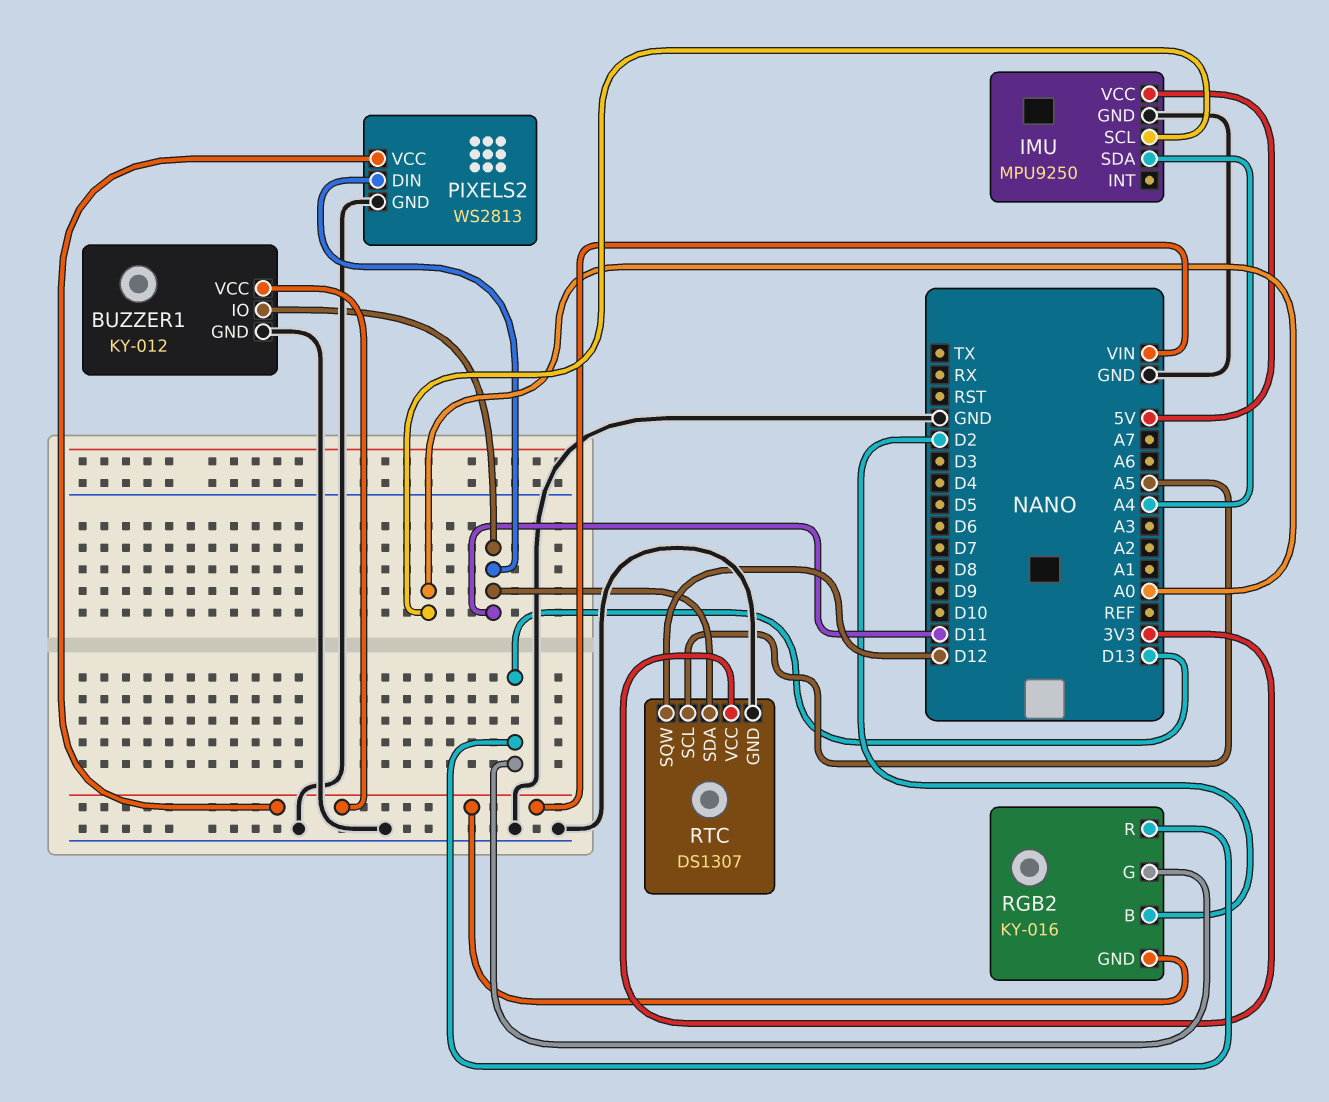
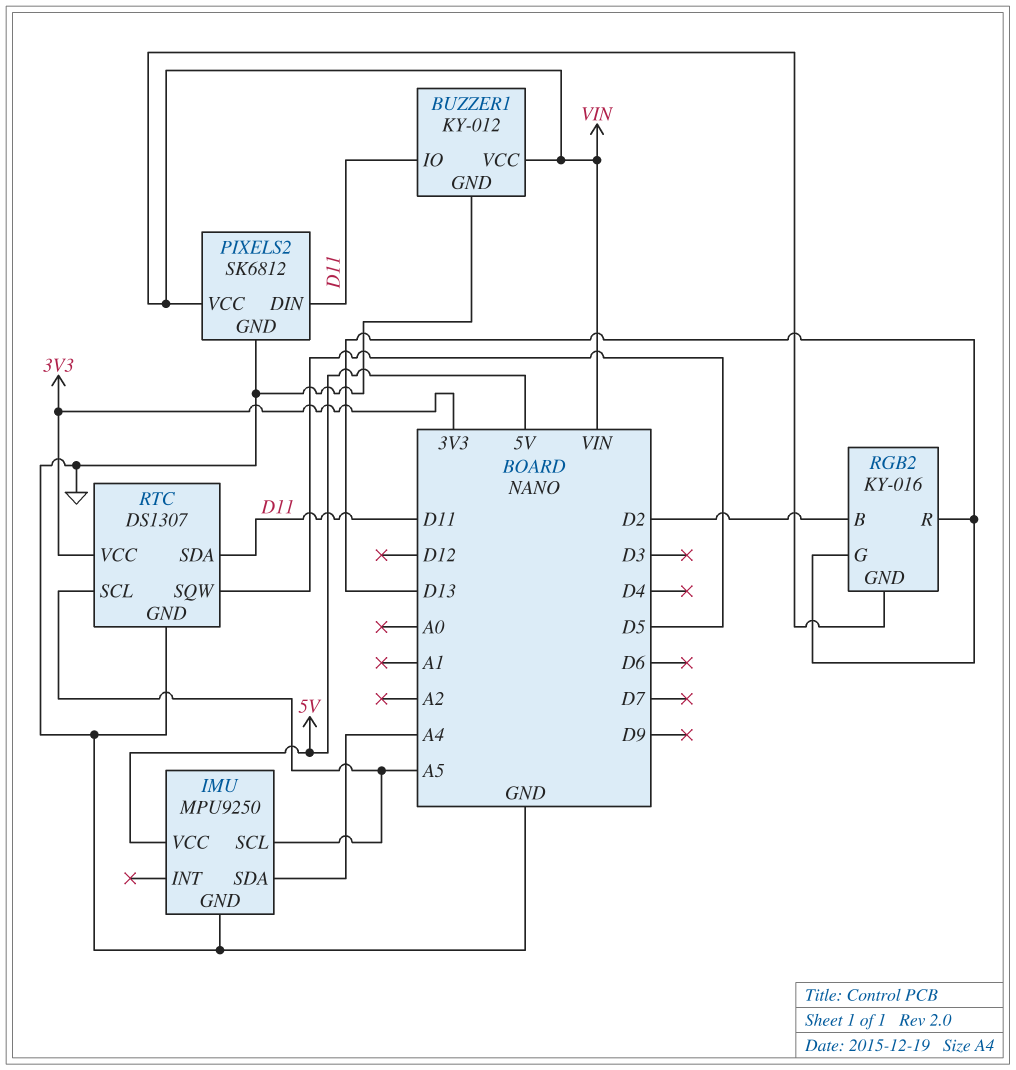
IMU pin SCL: A0 -> A5
PIXELS2: WS2813 -> SK6812
RTC pin SQW: D12 -> D5

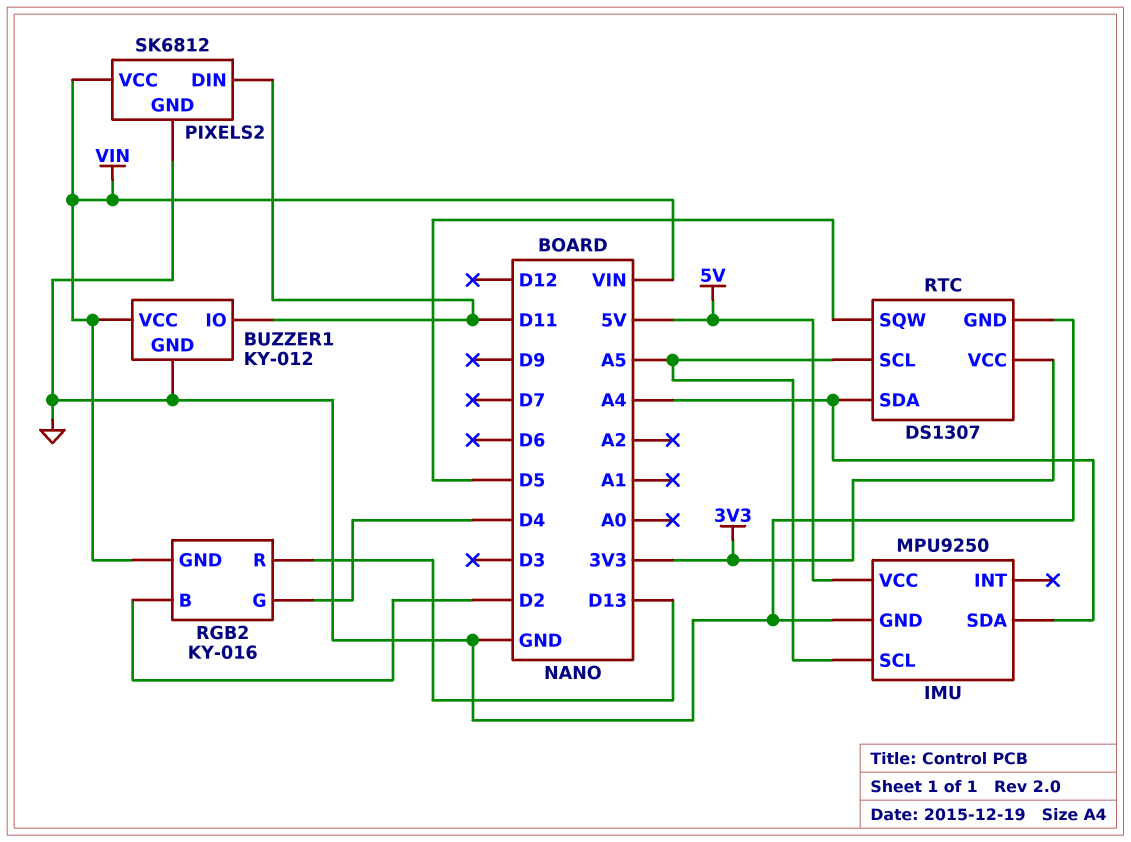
RGB2 pin G: D13 -> D4
RTC pin SDA: D11 -> A4

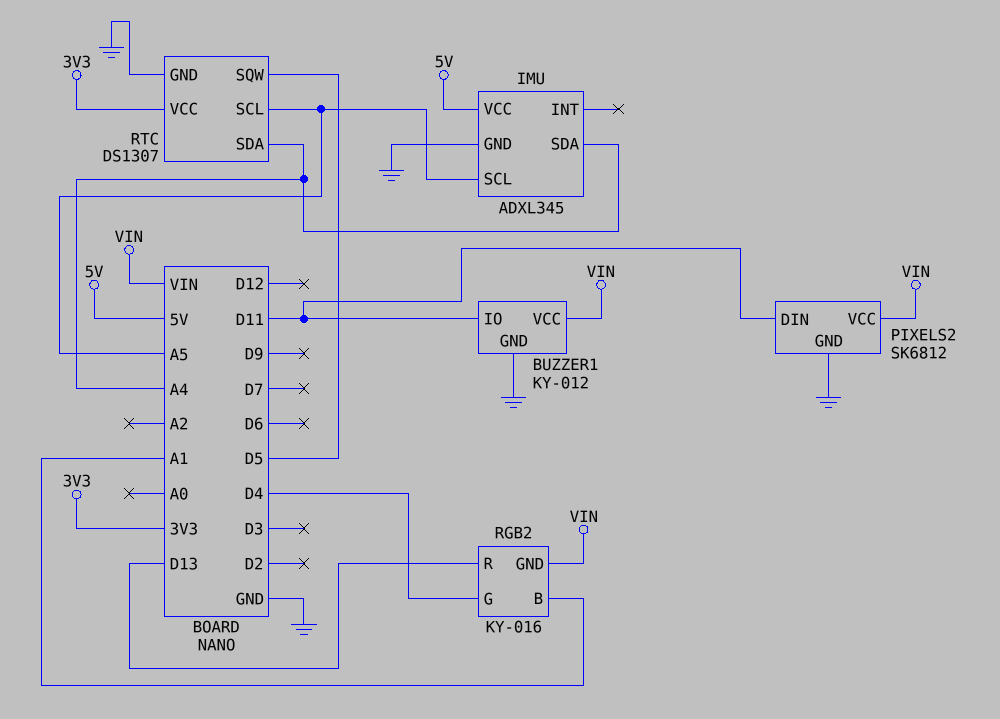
IMU: MPU9250 -> ADXL345
RGB2 pin B: D2 -> A1

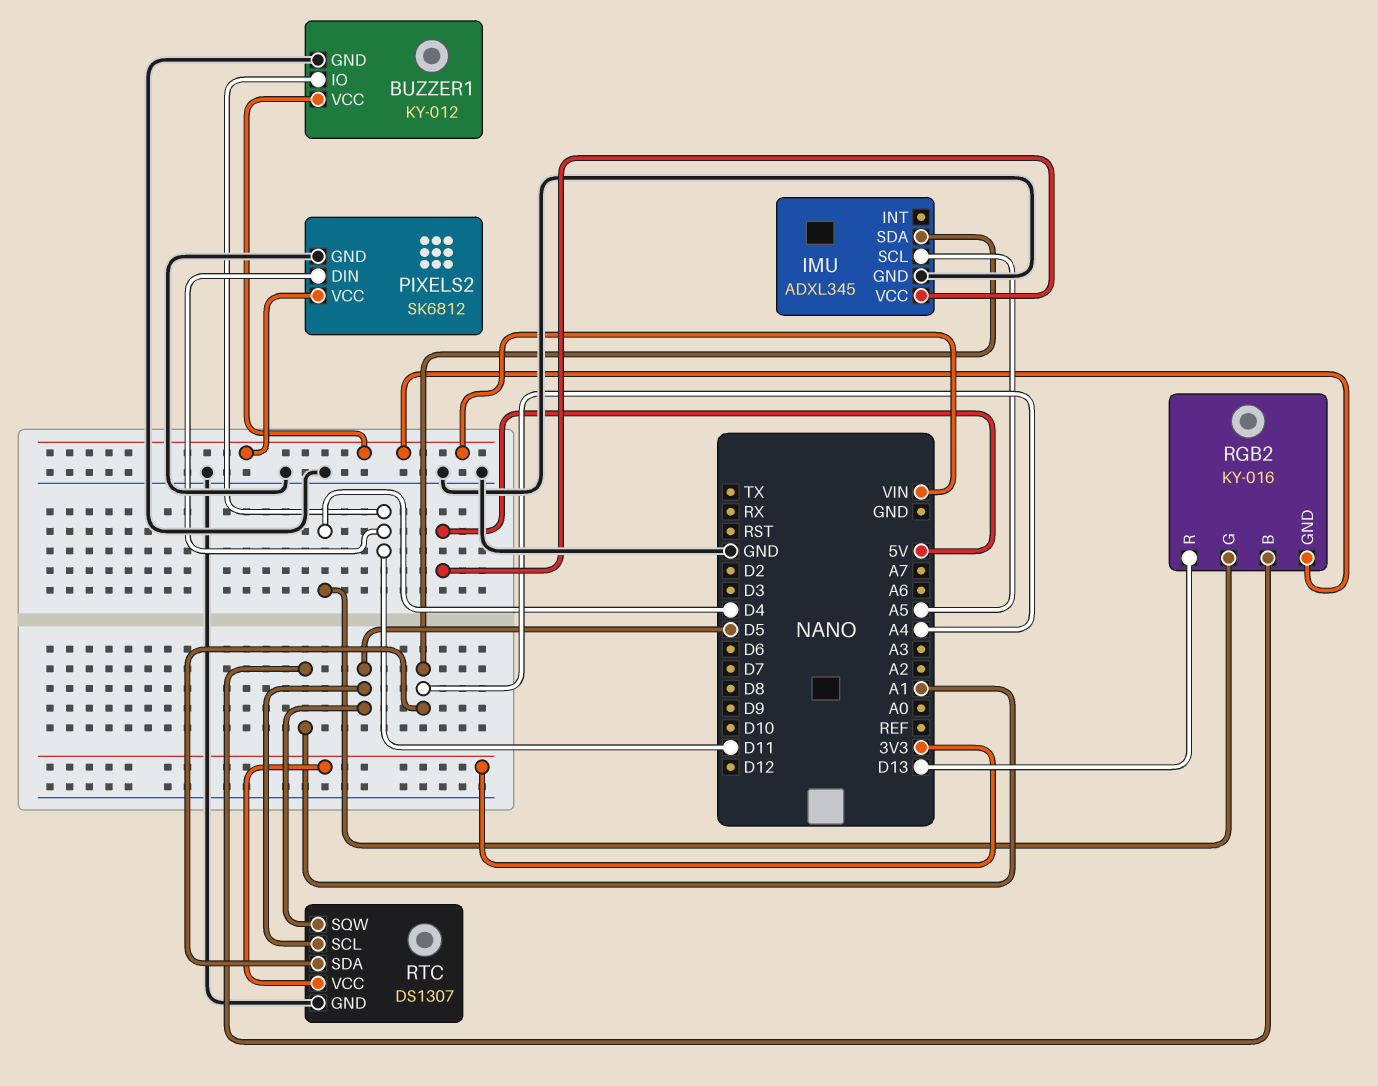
RTC pin SCL: A5 -> D5

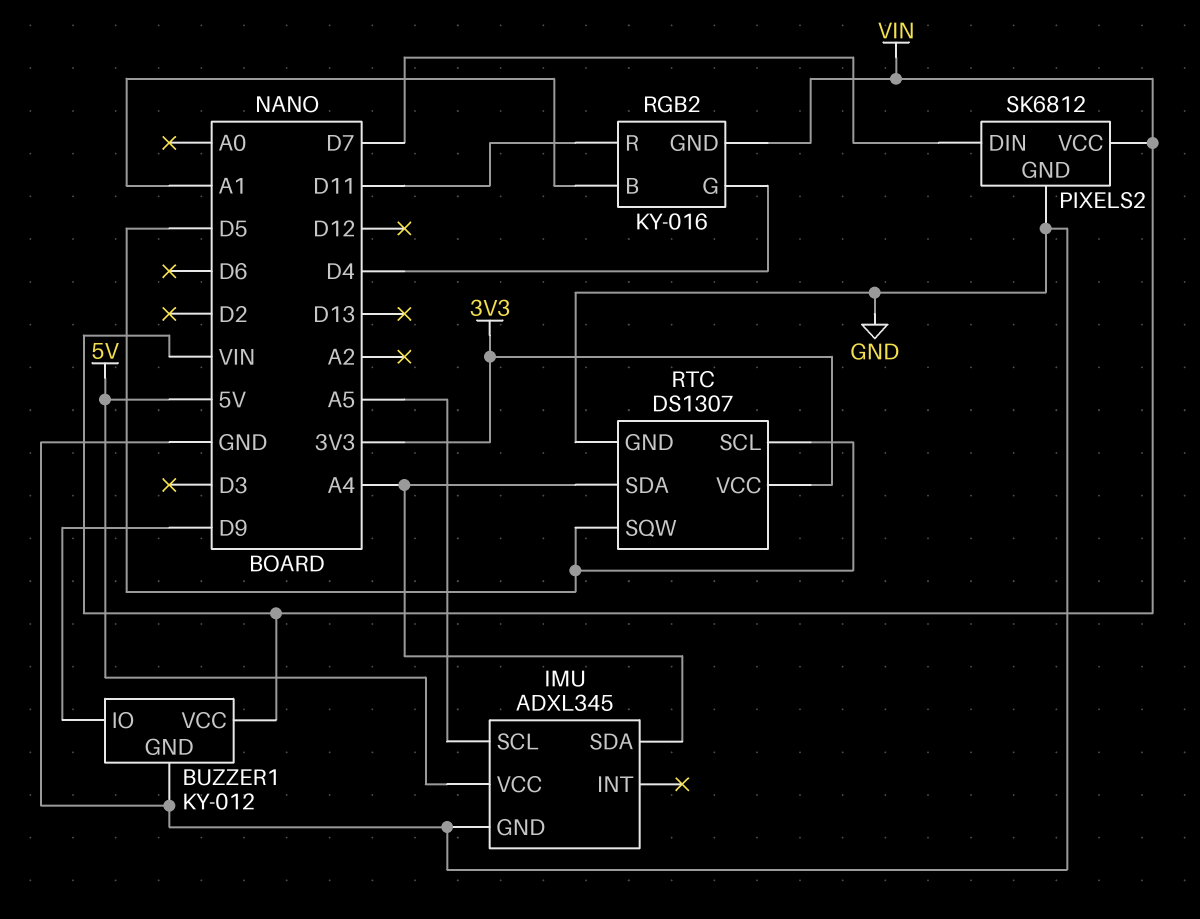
BUZZER1 pin IO: D11 -> D9
PIXELS2 pin DIN: D11 -> D7
RGB2 pin R: D13 -> D11

